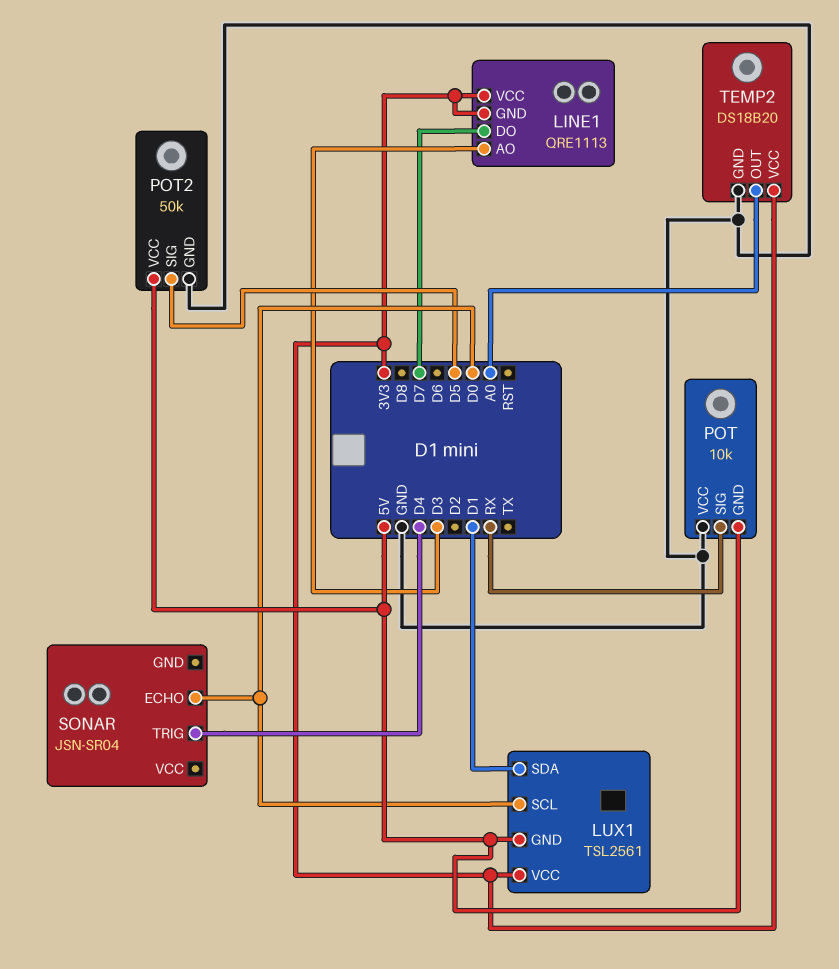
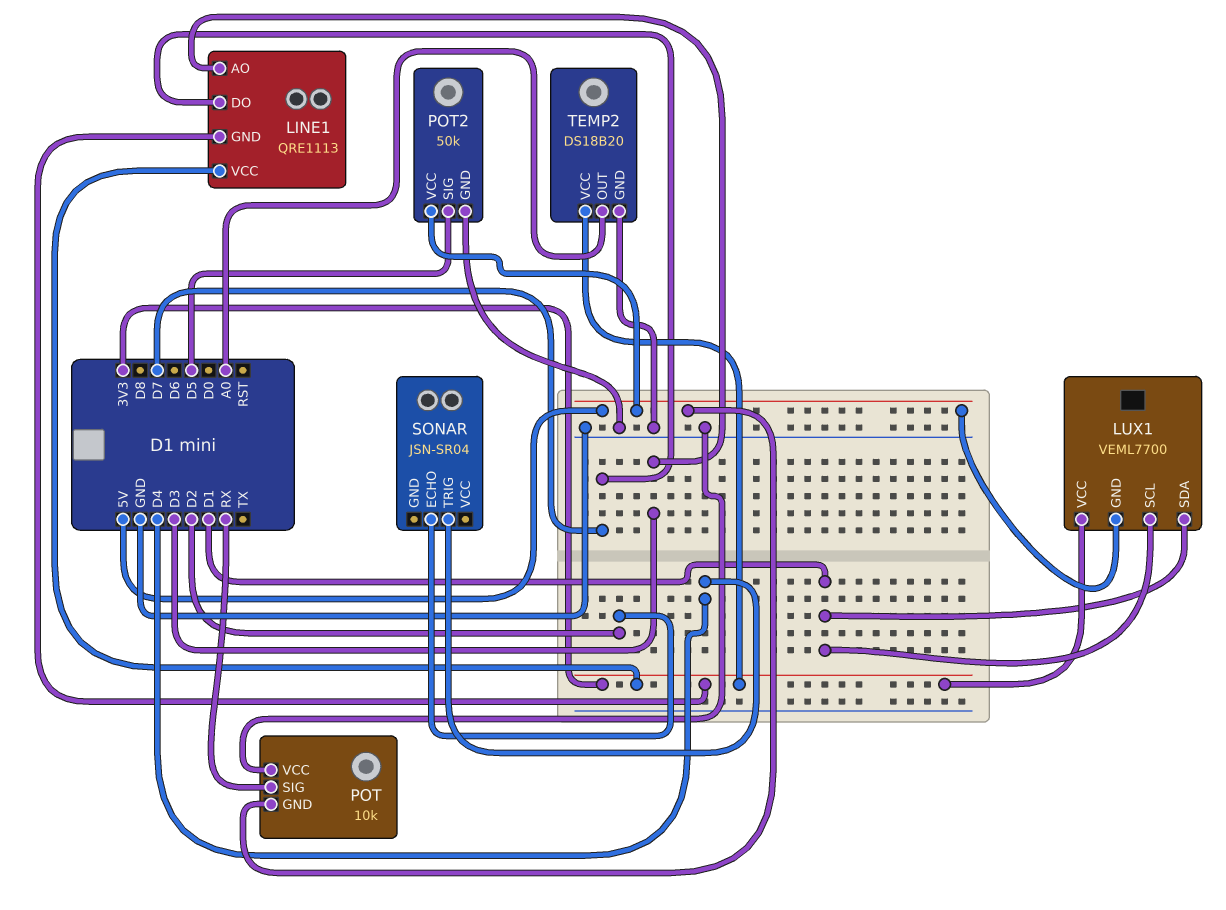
LUX1: TSL2561 -> VEML7700
LUX1 pin SCL: D0 -> D1
SONAR pin ECHO: D0 -> D2

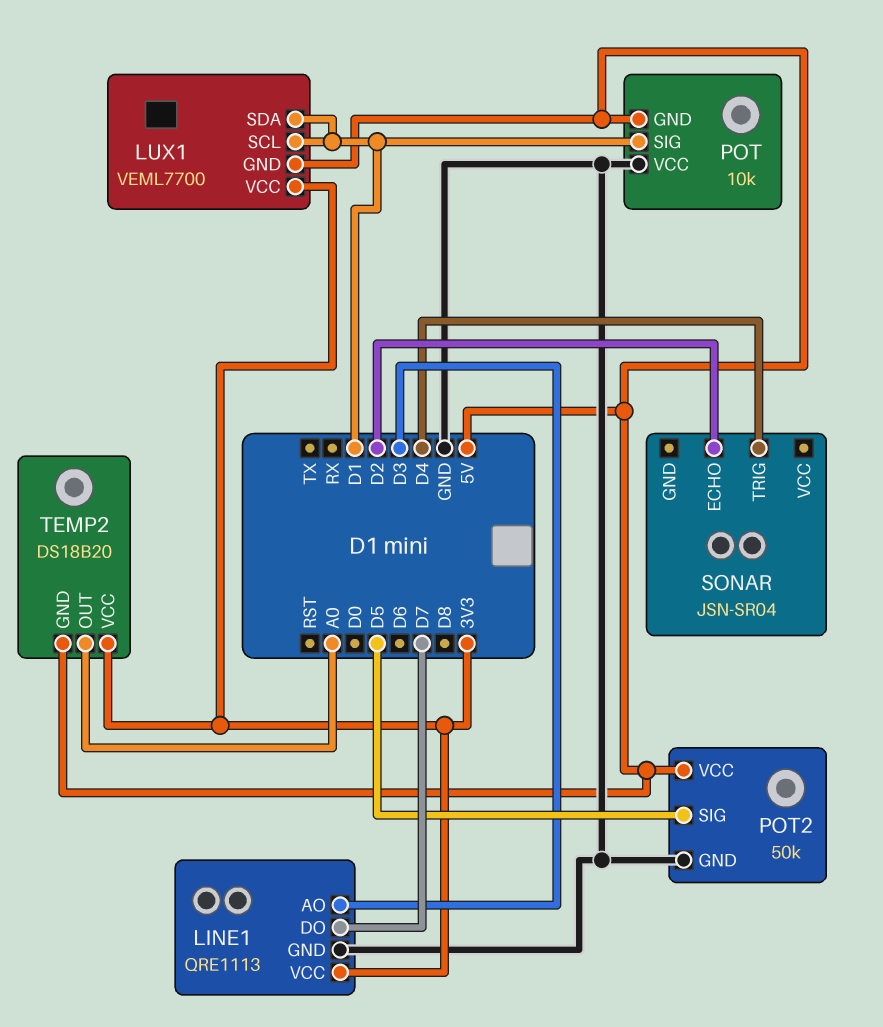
LINE1 pin GND: 3V3 -> GND
POT pin SIG: RX -> D1
TEMP2 pin GND: GND -> 5V

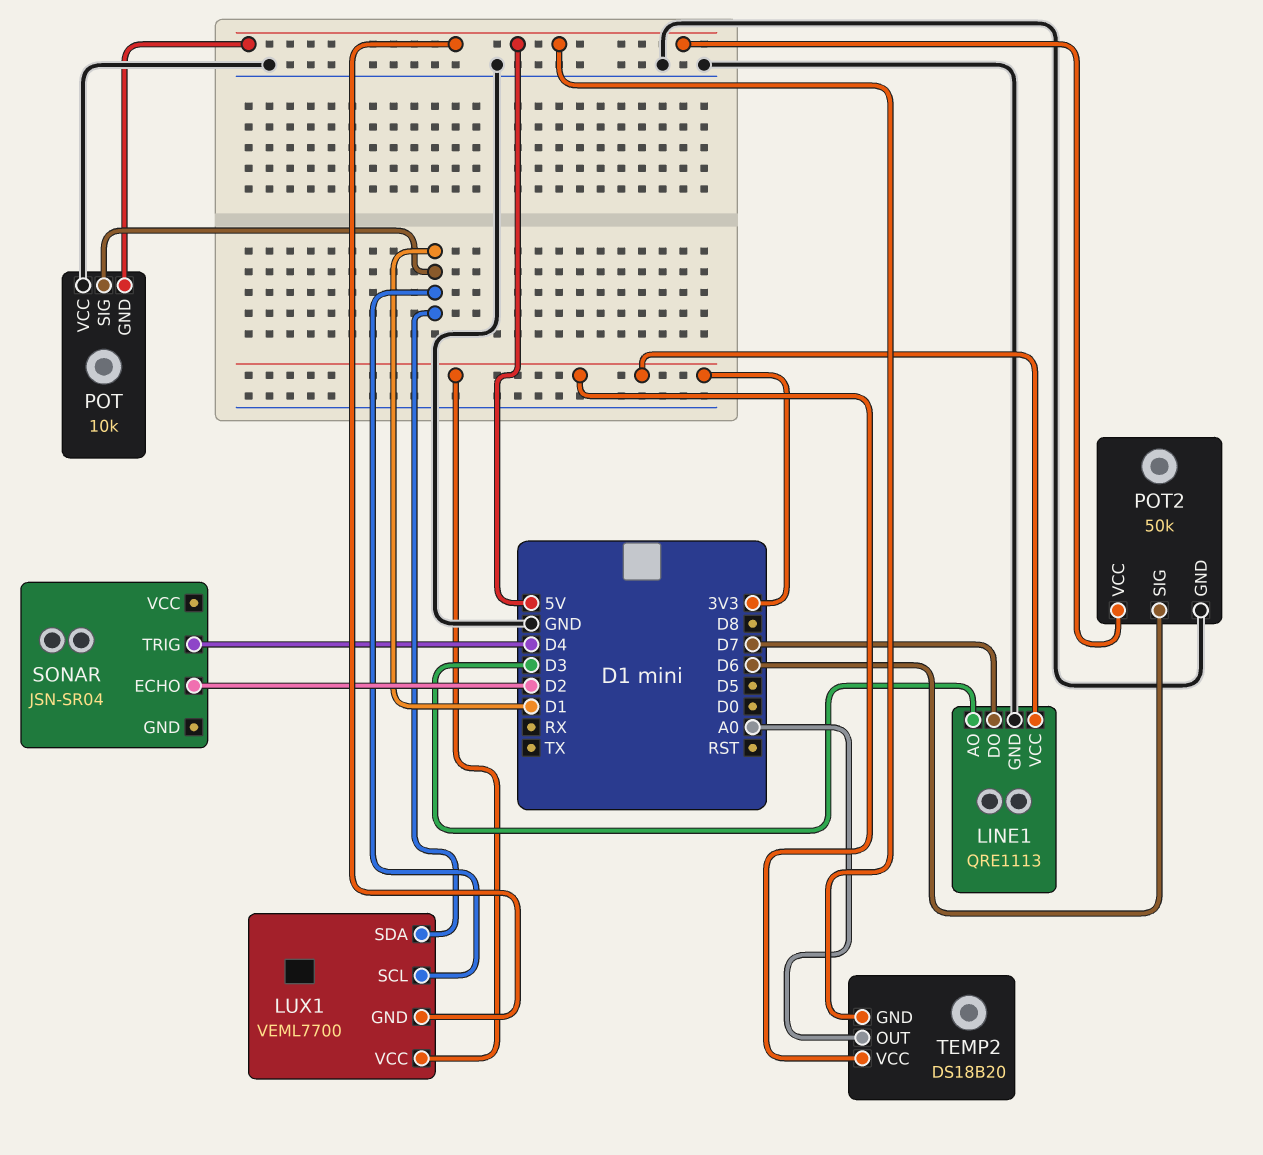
POT2 pin SIG: D5 -> D6

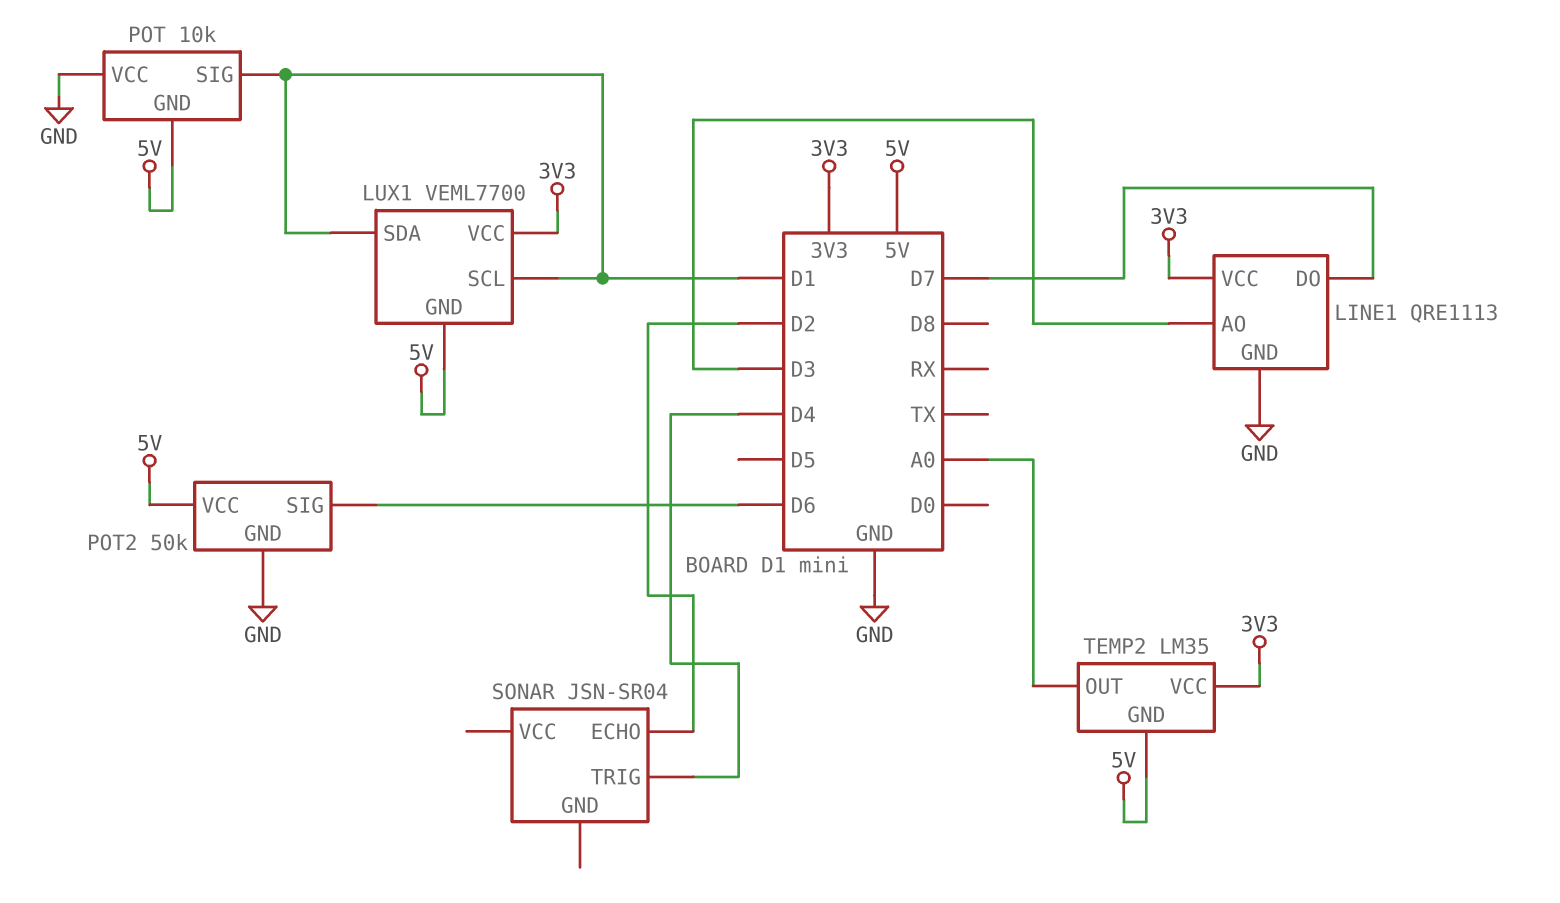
TEMP2: DS18B20 -> LM35

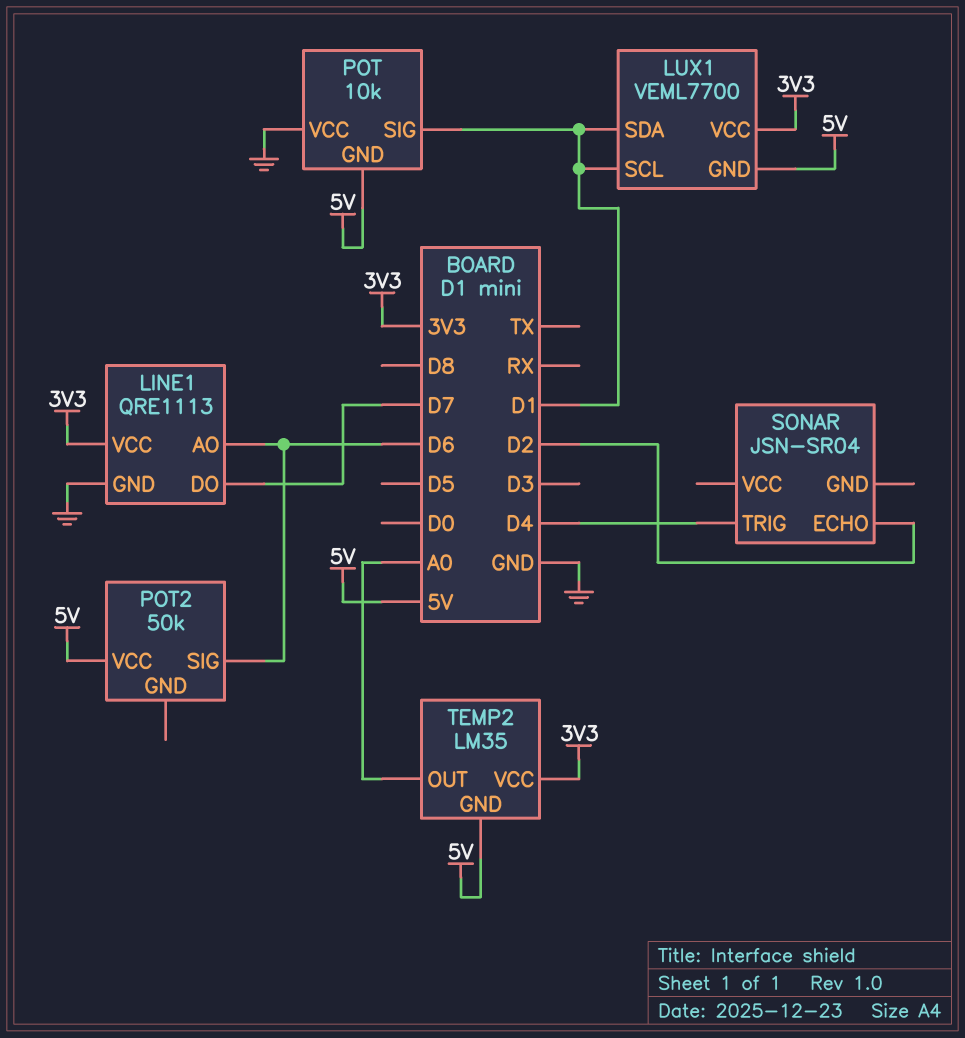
LINE1 pin AO: D3 -> D6
POT2 pin GND: GND -> none

